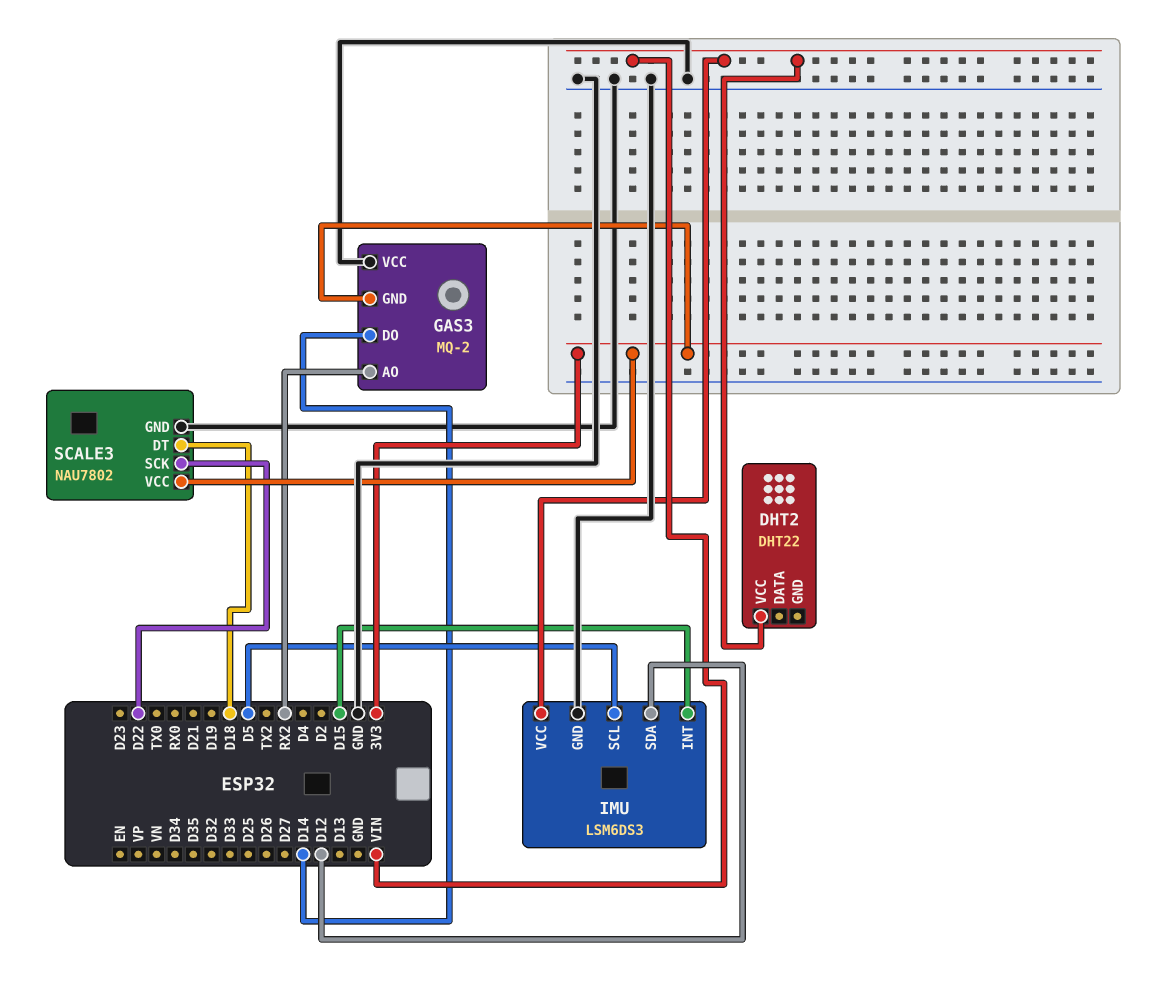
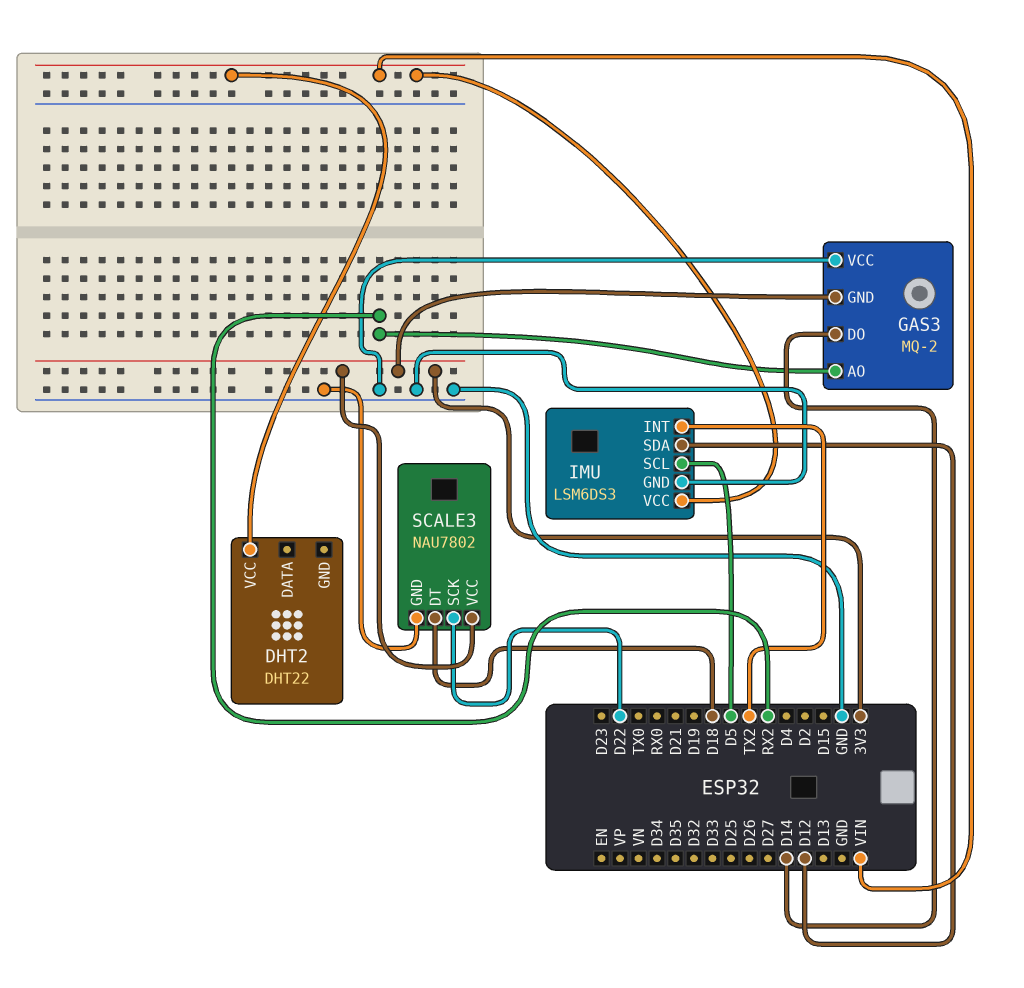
IMU pin INT: D15 -> TX2

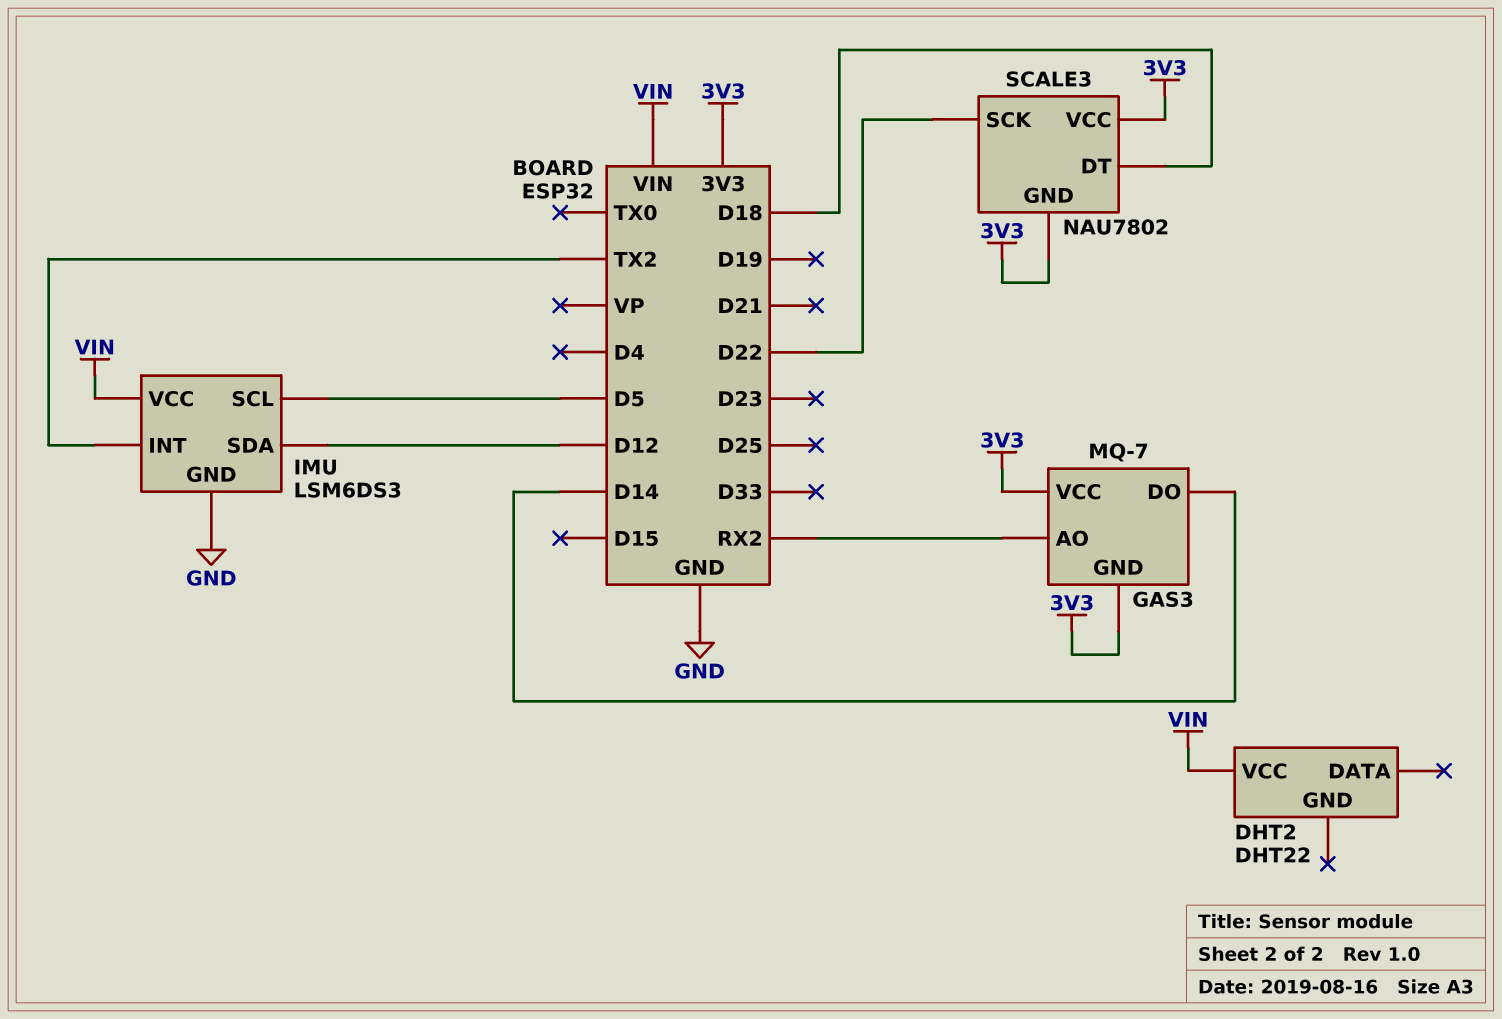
GAS3: MQ-2 -> MQ-7
GAS3 pin VCC: GND -> 3V3
SCALE3 pin GND: GND -> 3V3

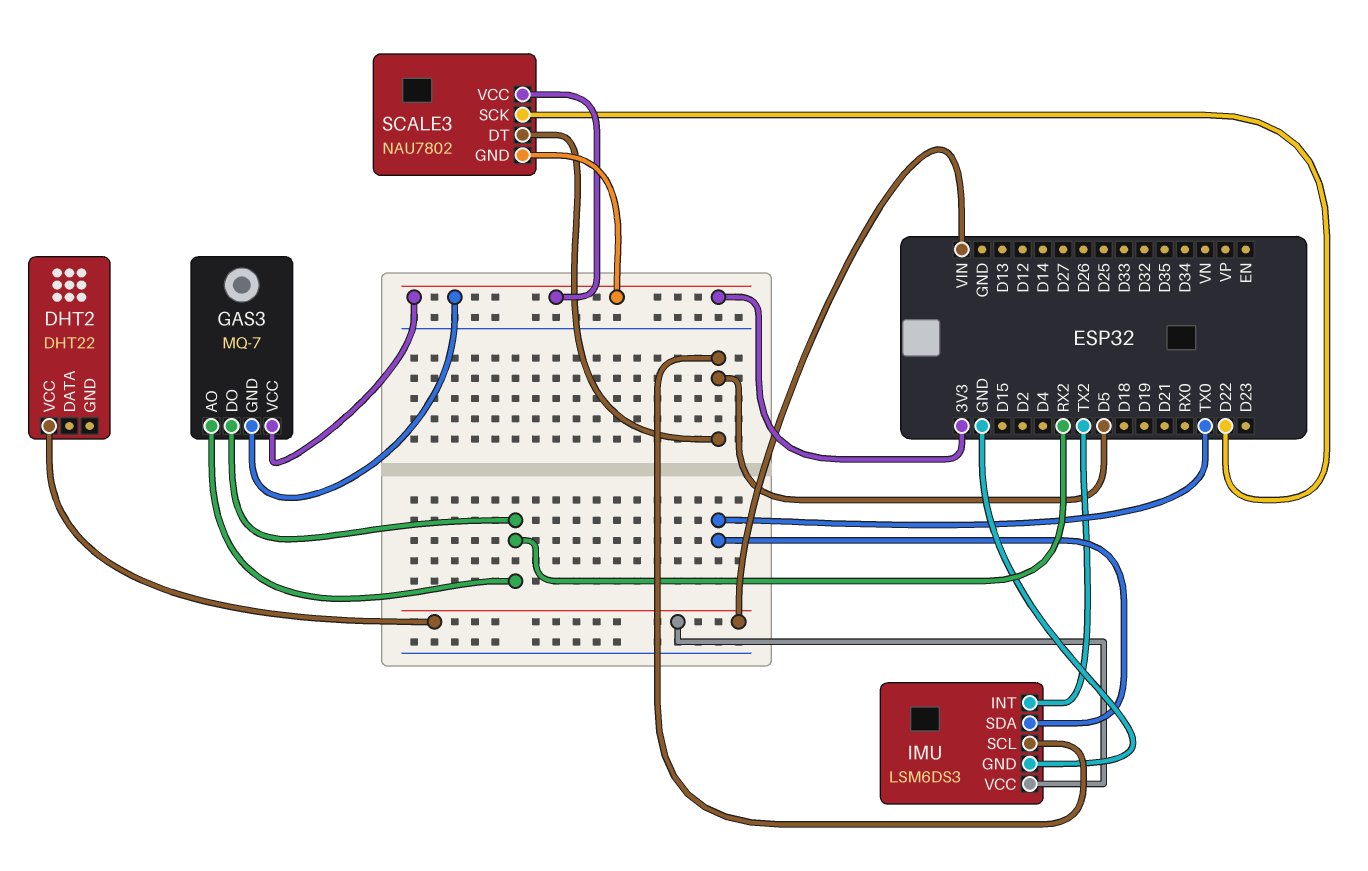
GAS3 pin DO: D14 -> RX2
IMU pin SDA: D12 -> TX0
SCALE3 pin DT: D18 -> D5

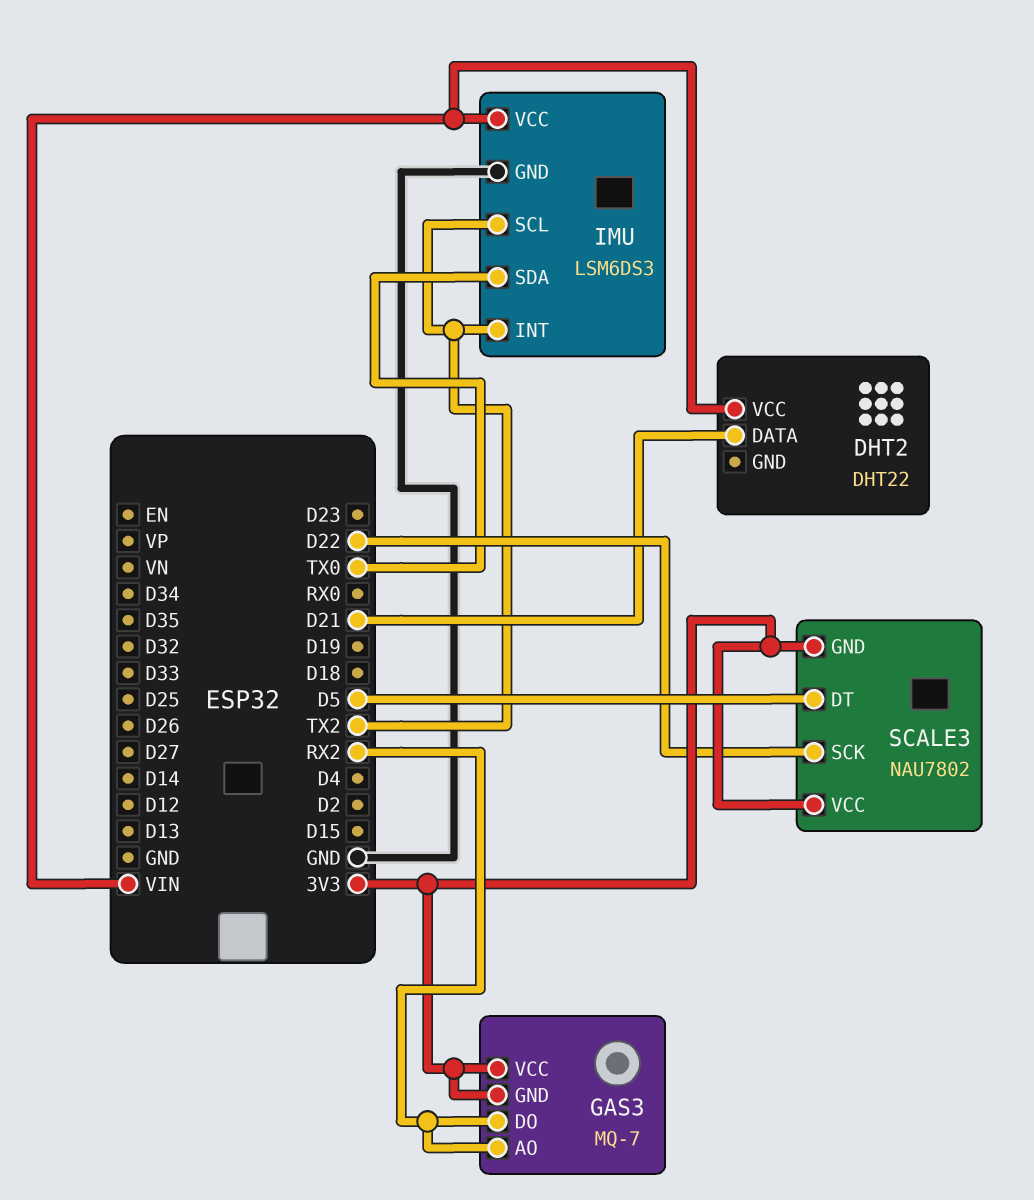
DHT2 pin DATA: none -> D21
IMU pin SCL: D5 -> TX2

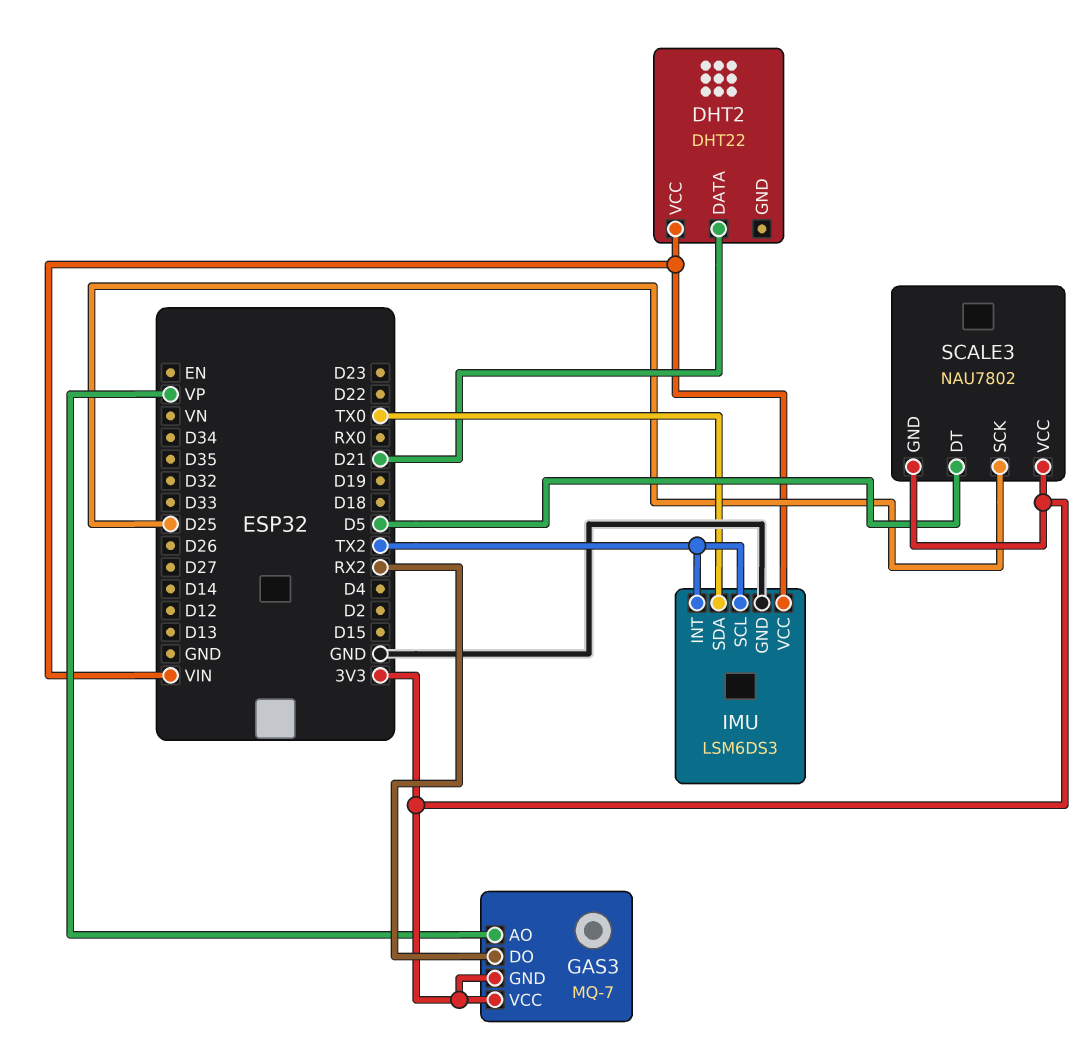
GAS3 pin AO: RX2 -> VP
SCALE3 pin SCK: D22 -> D25

